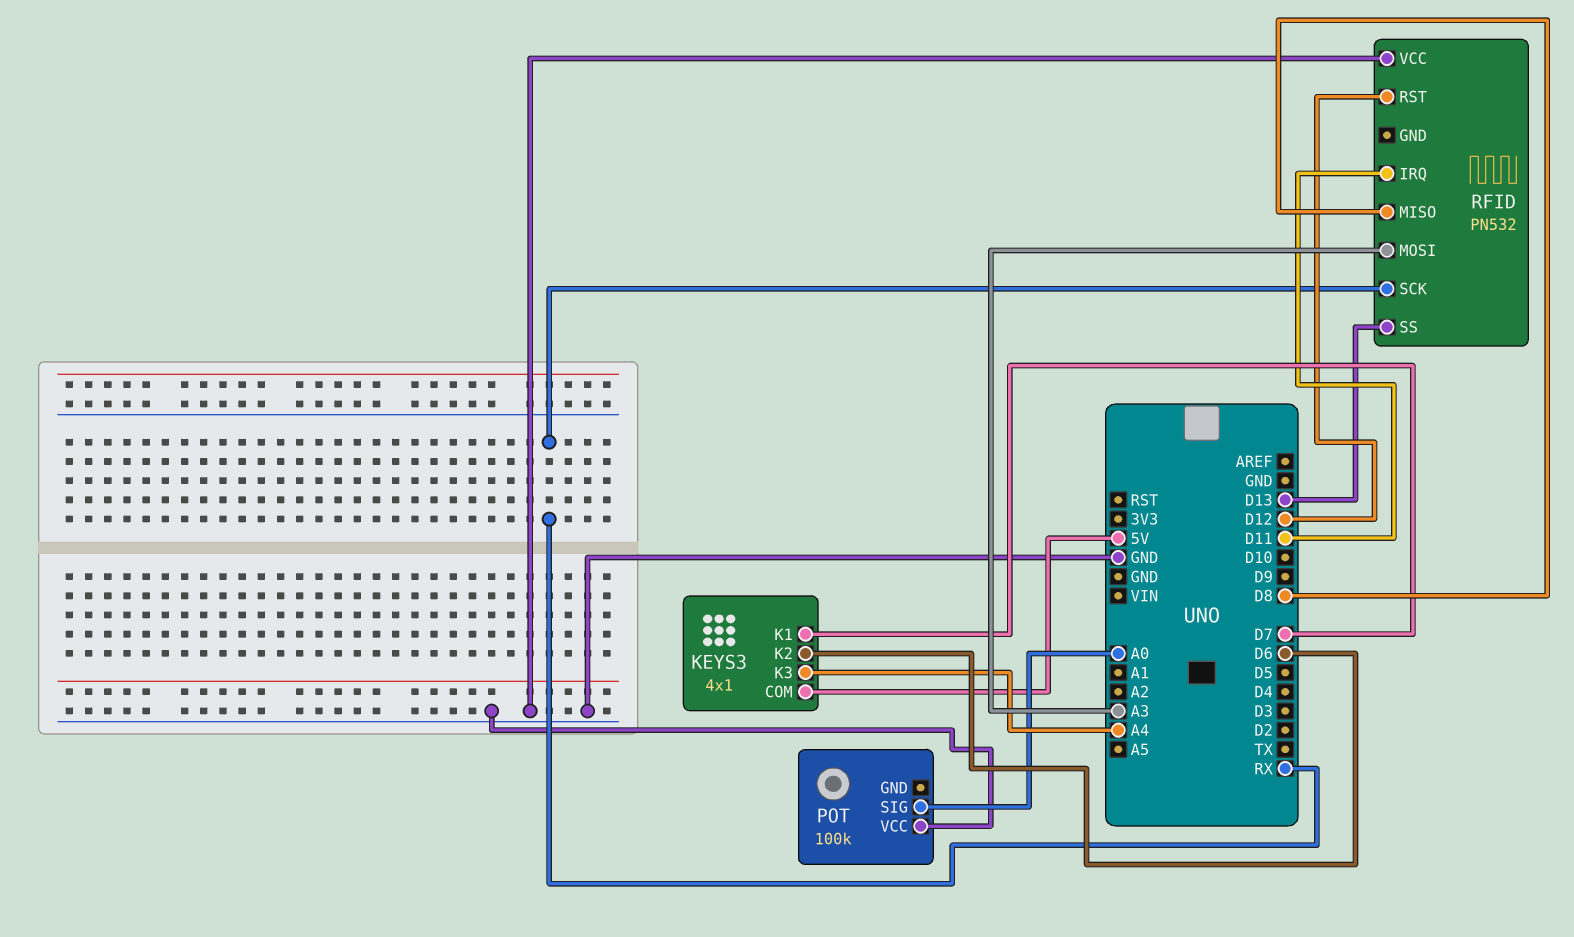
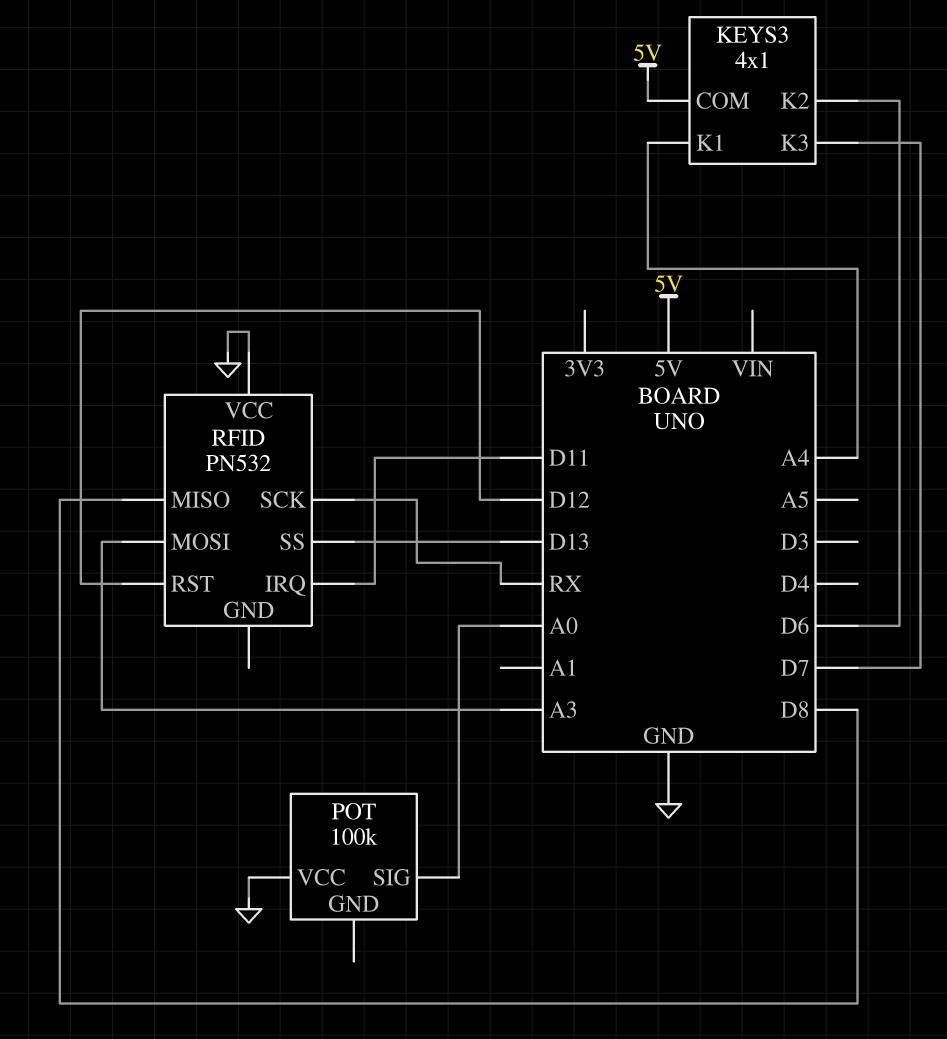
KEYS3 pin K1: D7 -> A4
KEYS3 pin K3: A4 -> D7

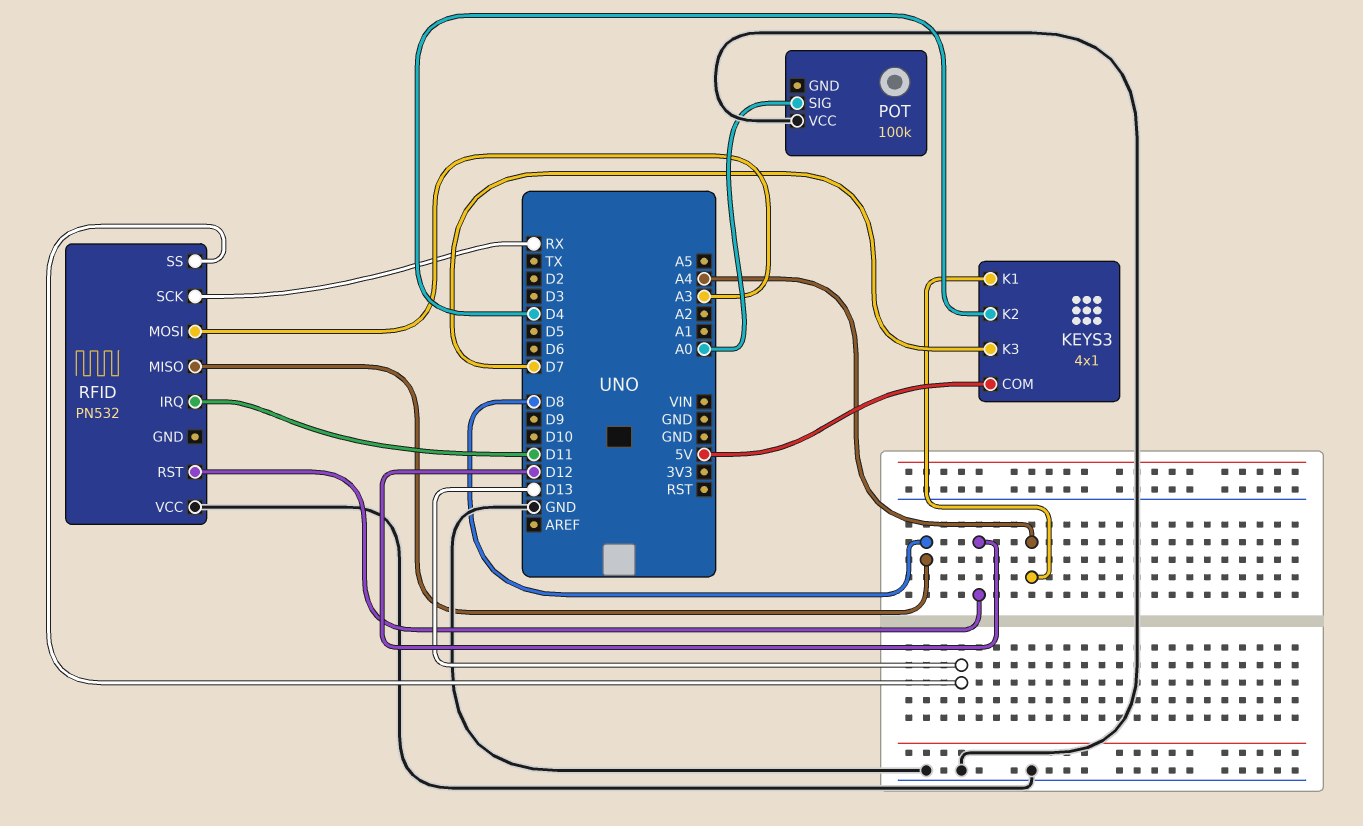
KEYS3 pin K2: D6 -> D4

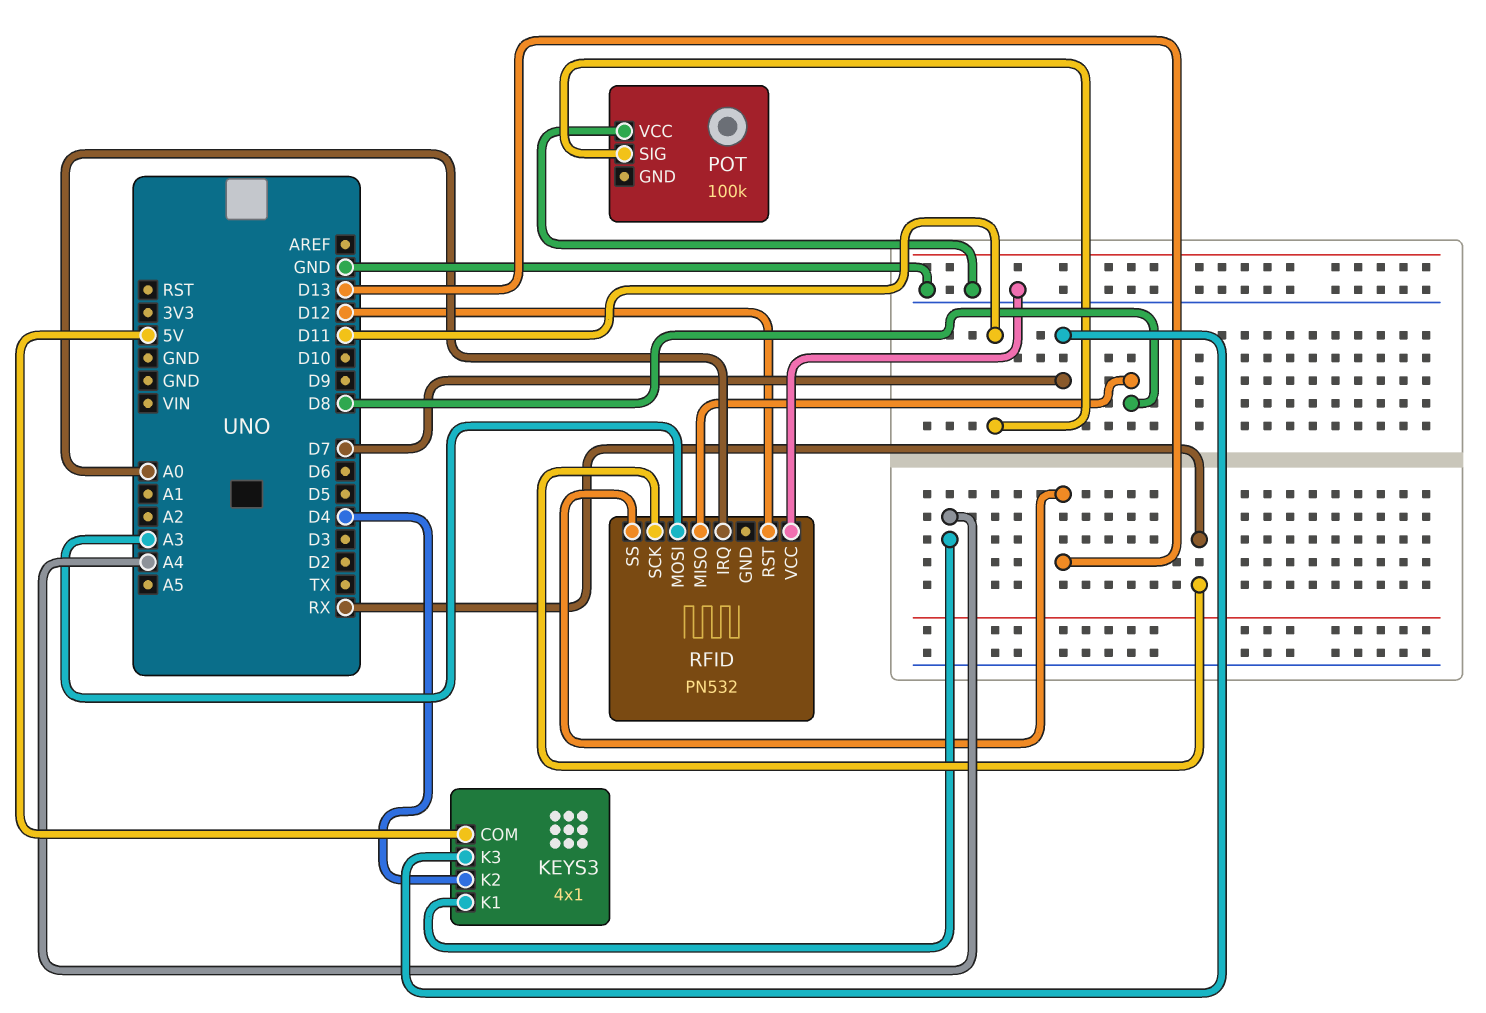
POT pin SIG: A0 -> D11
RFID pin IRQ: D11 -> A0

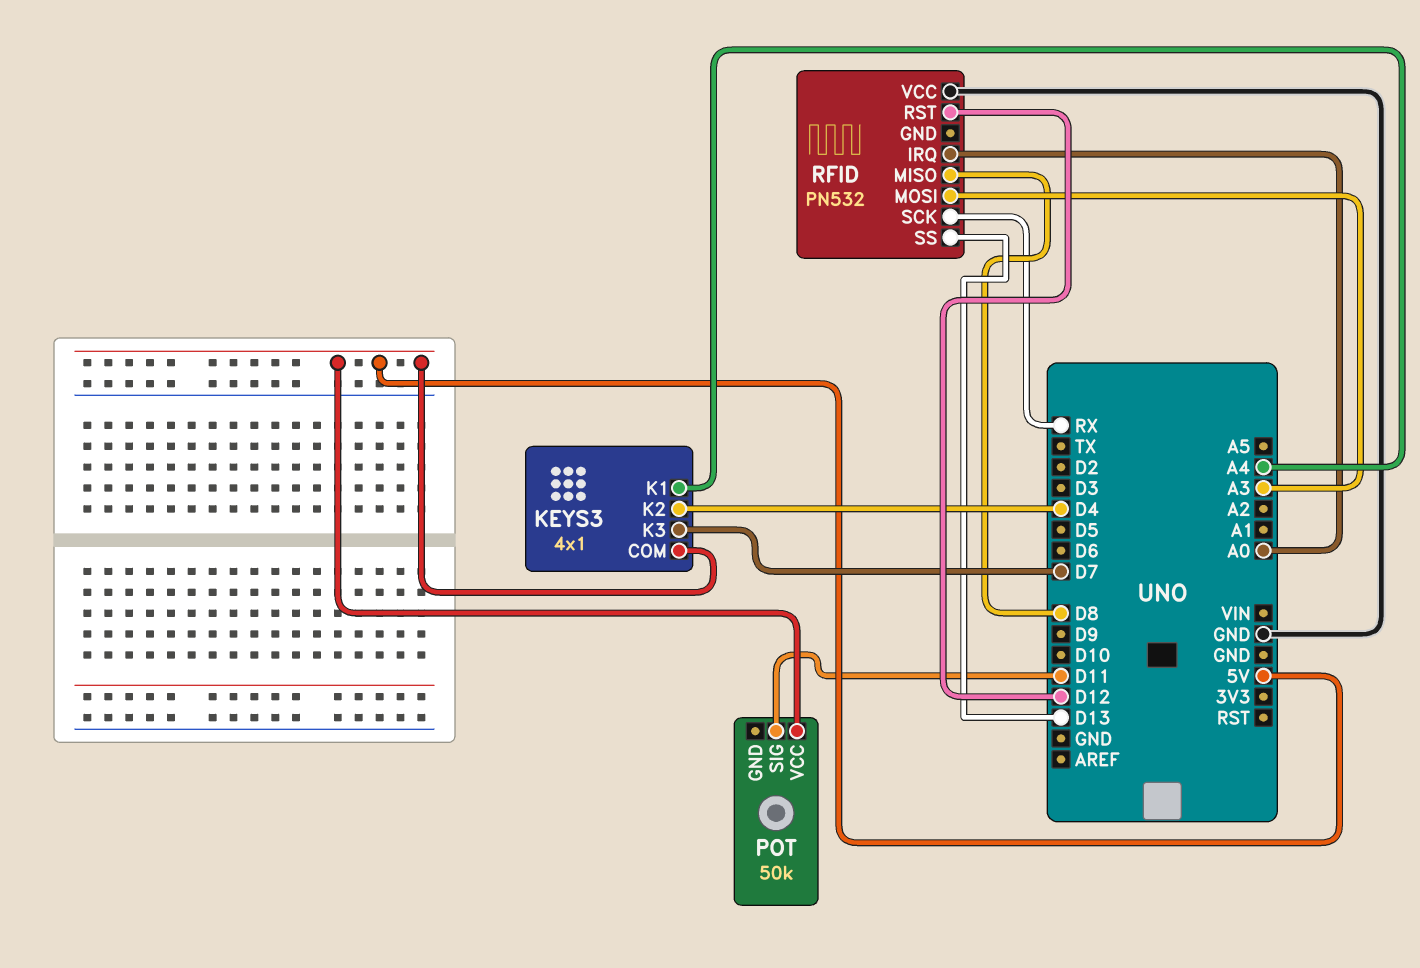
POT: 100k -> 50k
POT pin VCC: GND -> 5V

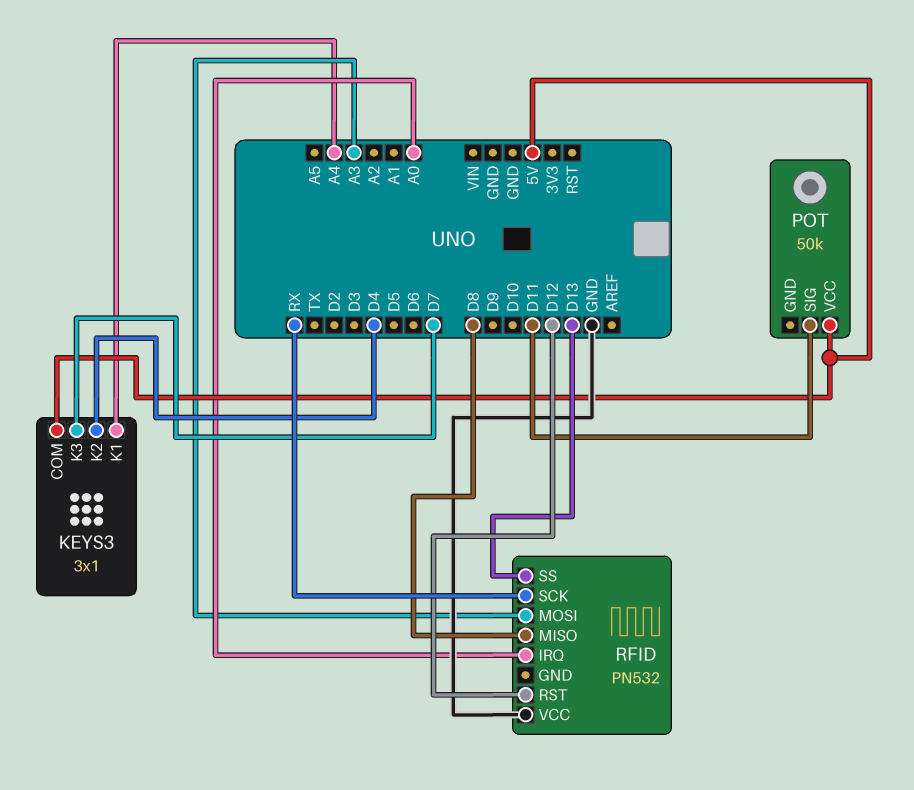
KEYS3: 4x1 -> 3x1

